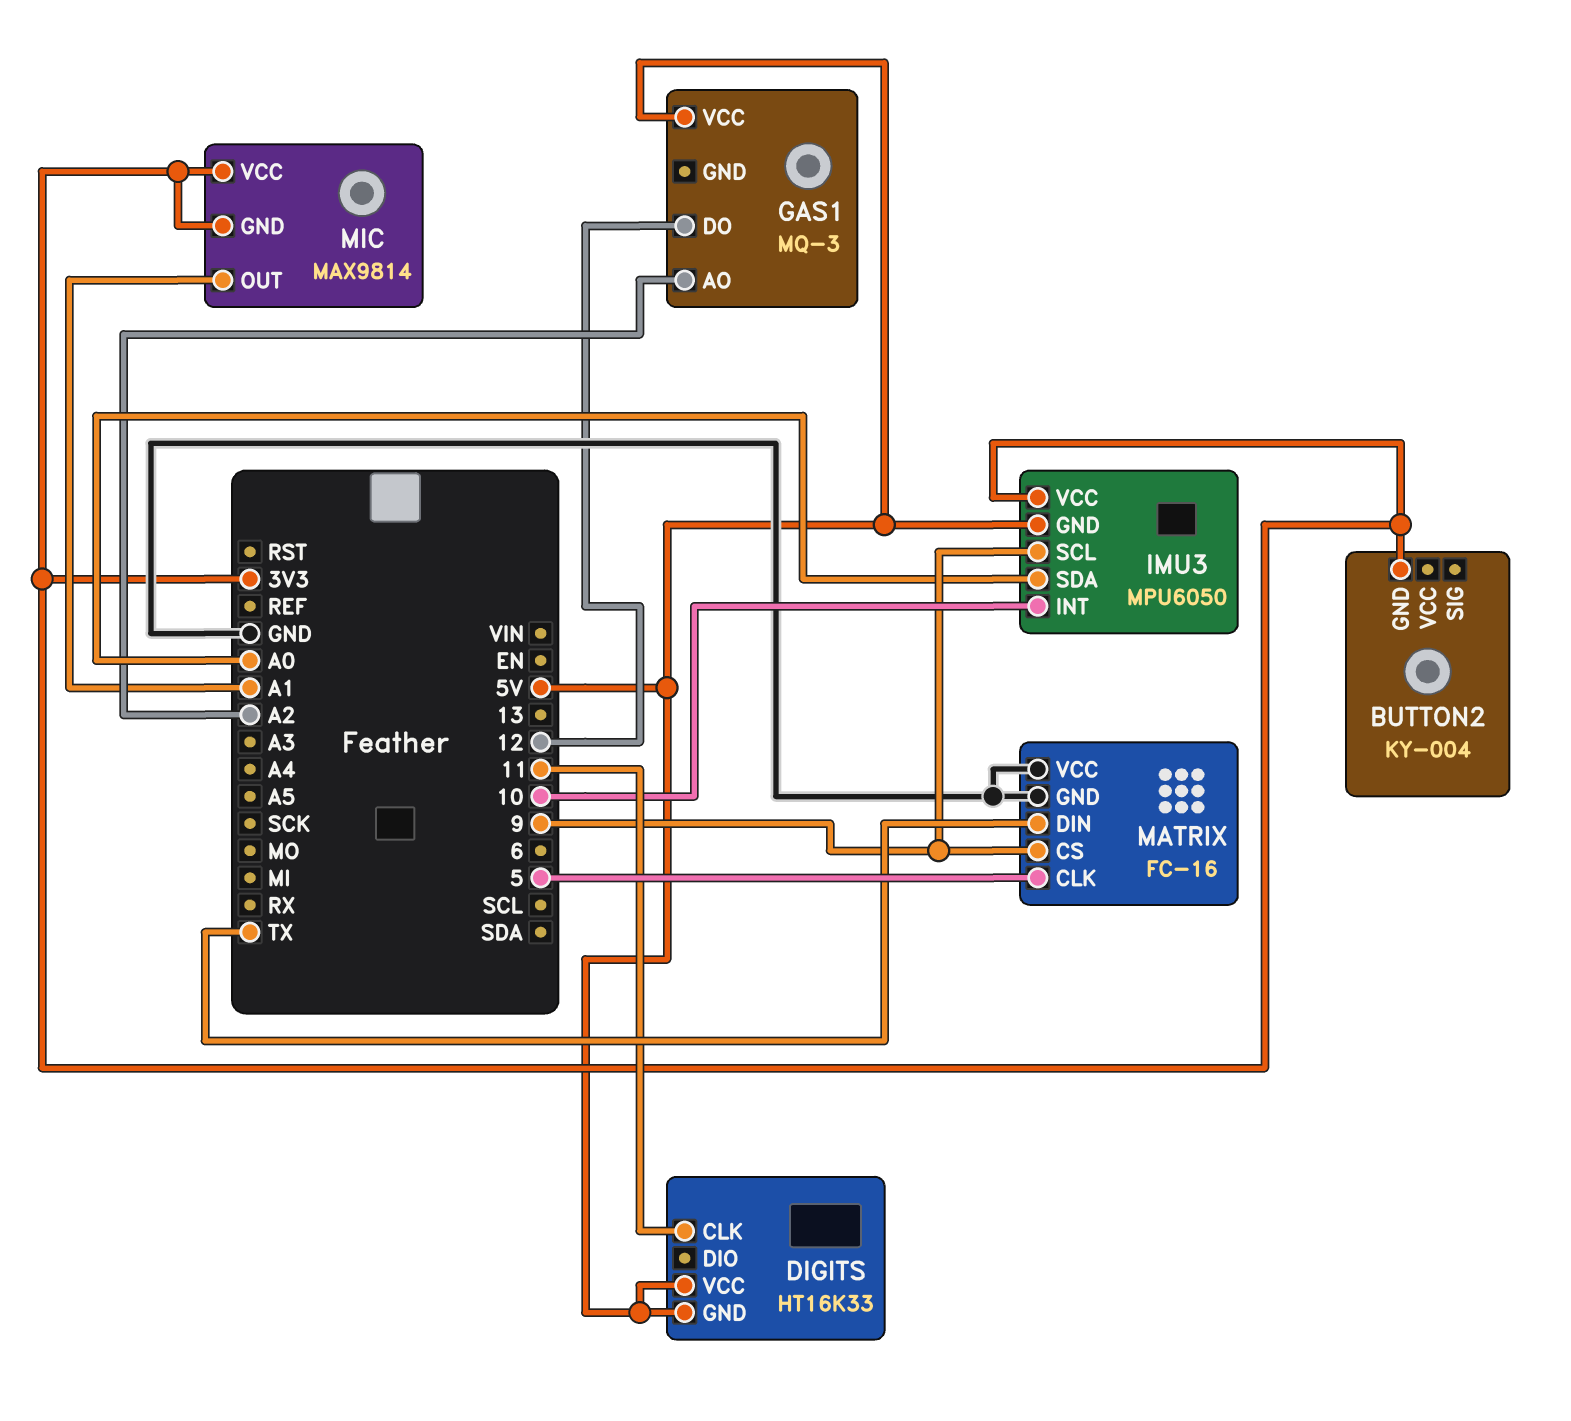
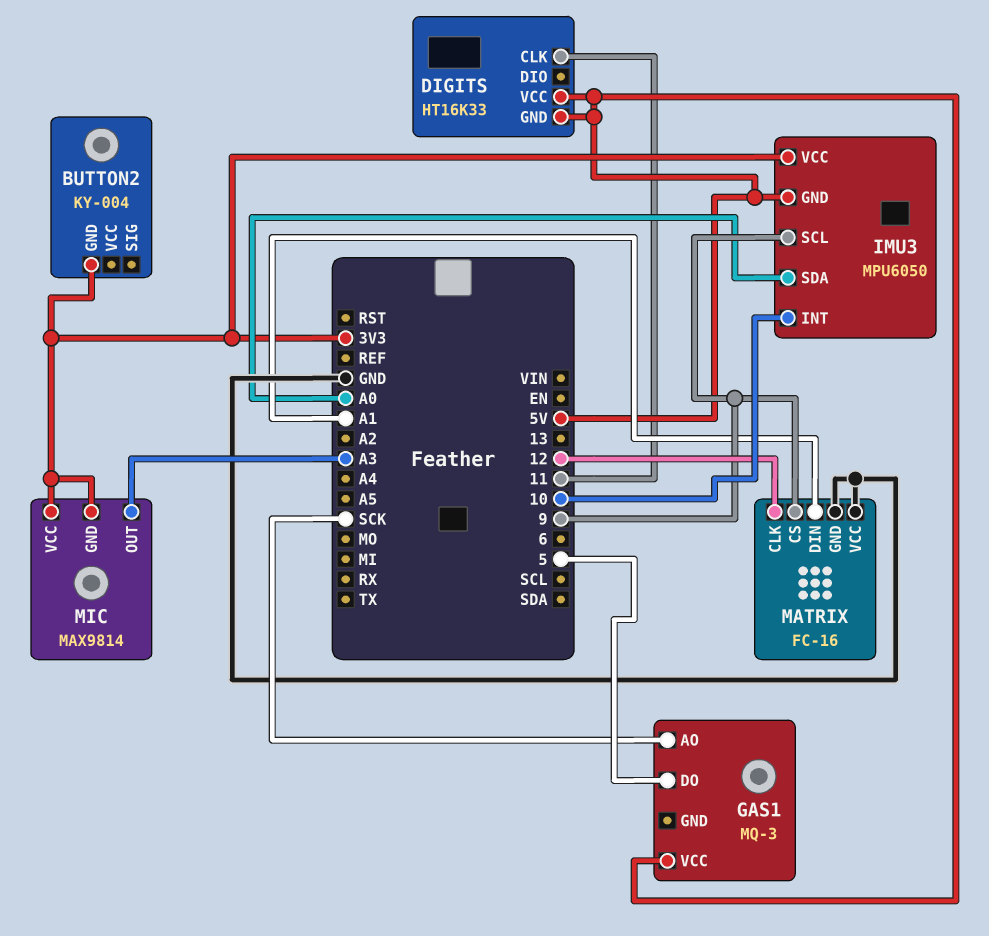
GAS1 pin AO: A2 -> SCK
GAS1 pin DO: 12 -> 5
MATRIX pin CLK: 5 -> 12
MATRIX pin DIN: TX -> A1
MIC pin OUT: A1 -> A3

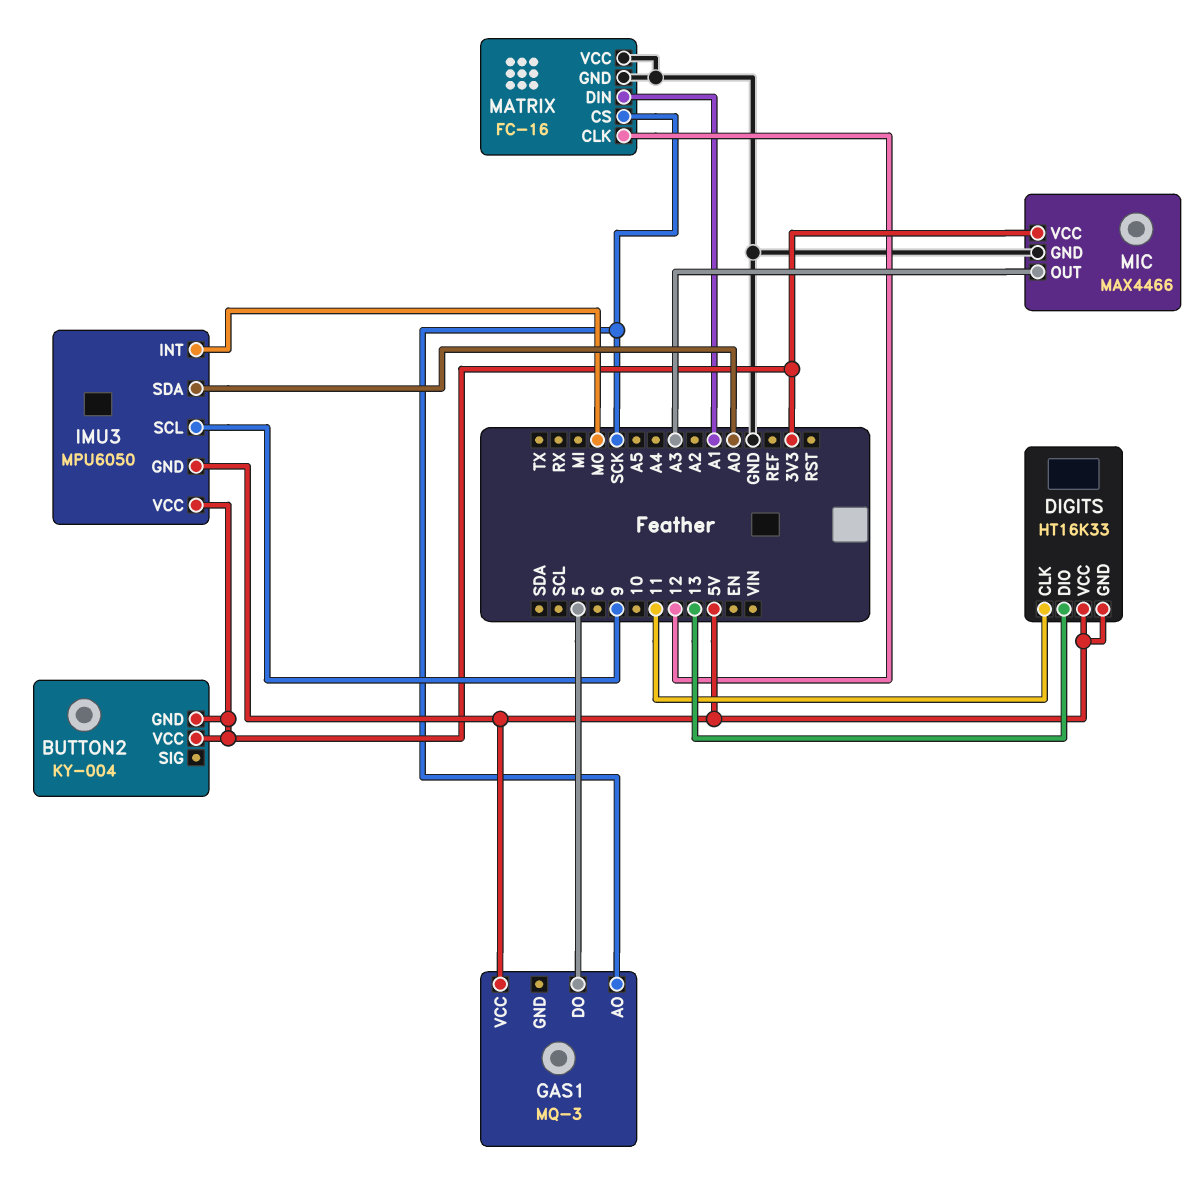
BUTTON2 pin VCC: none -> 3V3
DIGITS pin DIO: none -> 13
IMU3 pin INT: 10 -> MO
MATRIX pin CS: 9 -> SCK
MIC: MAX9814 -> MAX4466
MIC pin GND: 3V3 -> GND

